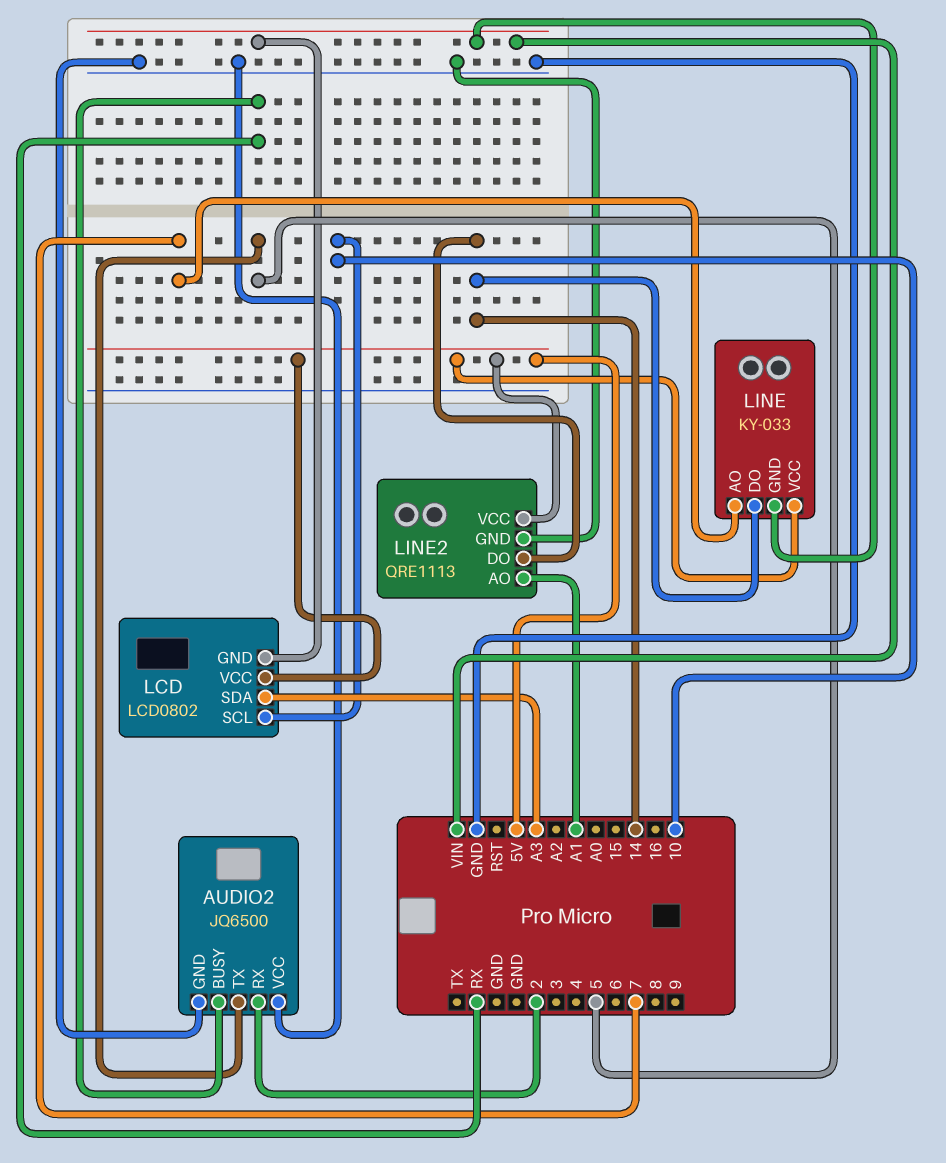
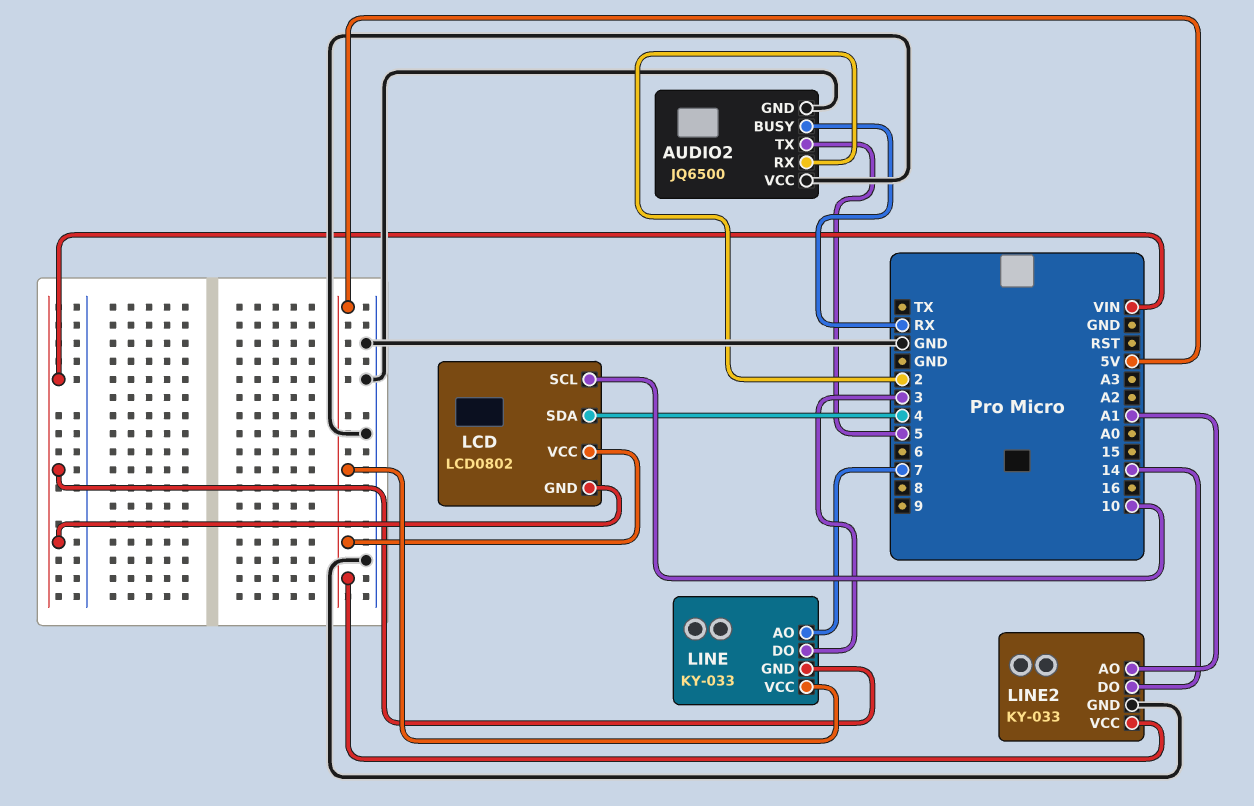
LCD pin SDA: A3 -> 4
LINE pin DO: 14 -> 3
LINE2: QRE1113 -> KY-033

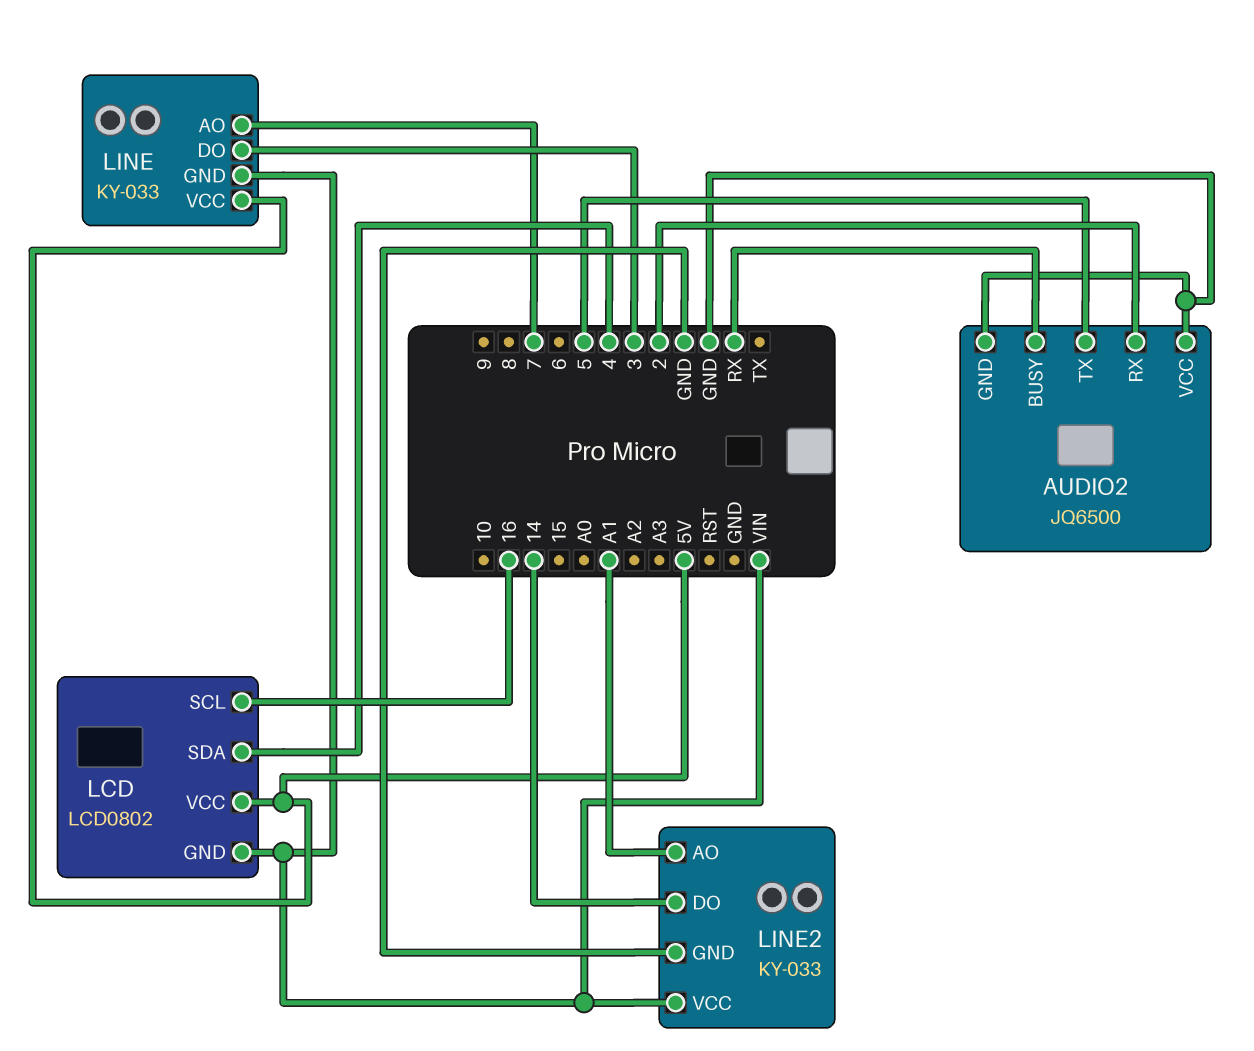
LCD pin SCL: 10 -> 16
LINE2 pin VCC: 5V -> VIN

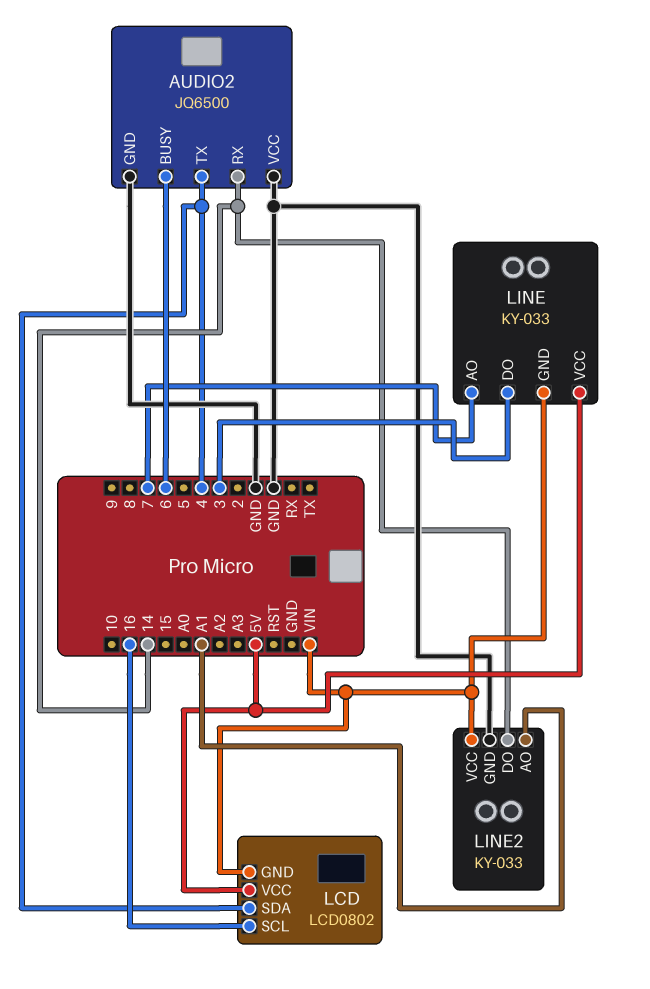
AUDIO2 pin BUSY: RX -> 6
AUDIO2 pin RX: 2 -> 14
AUDIO2 pin TX: 5 -> 4

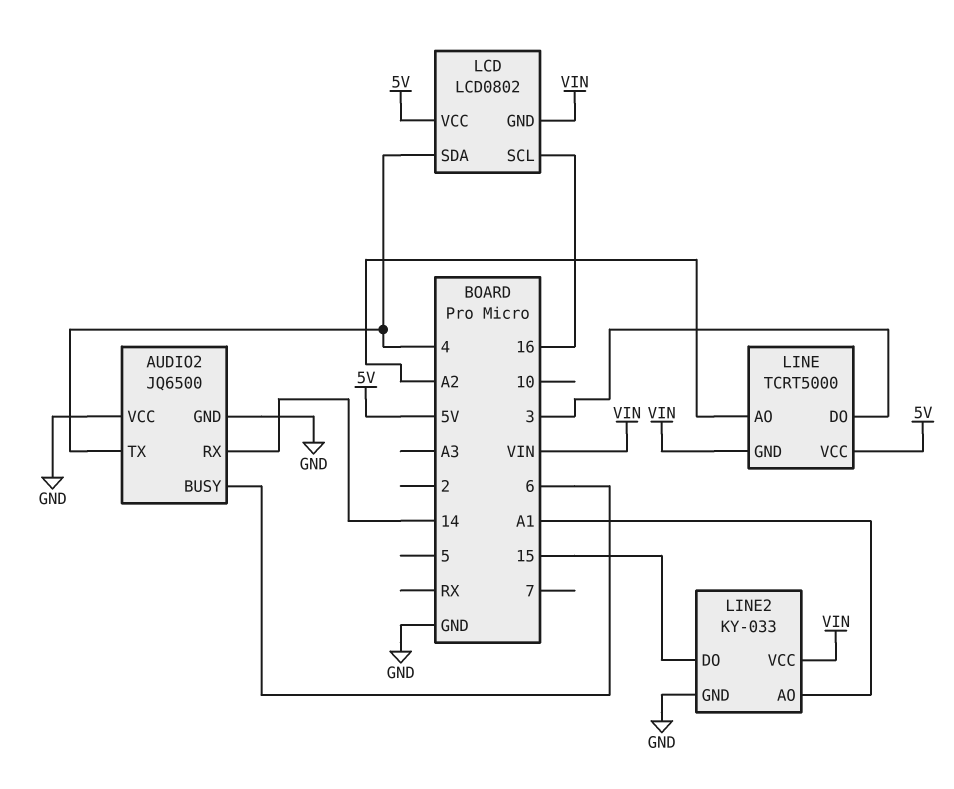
LINE: KY-033 -> TCRT5000
LINE pin AO: 7 -> A2
LINE2 pin DO: 14 -> 15

